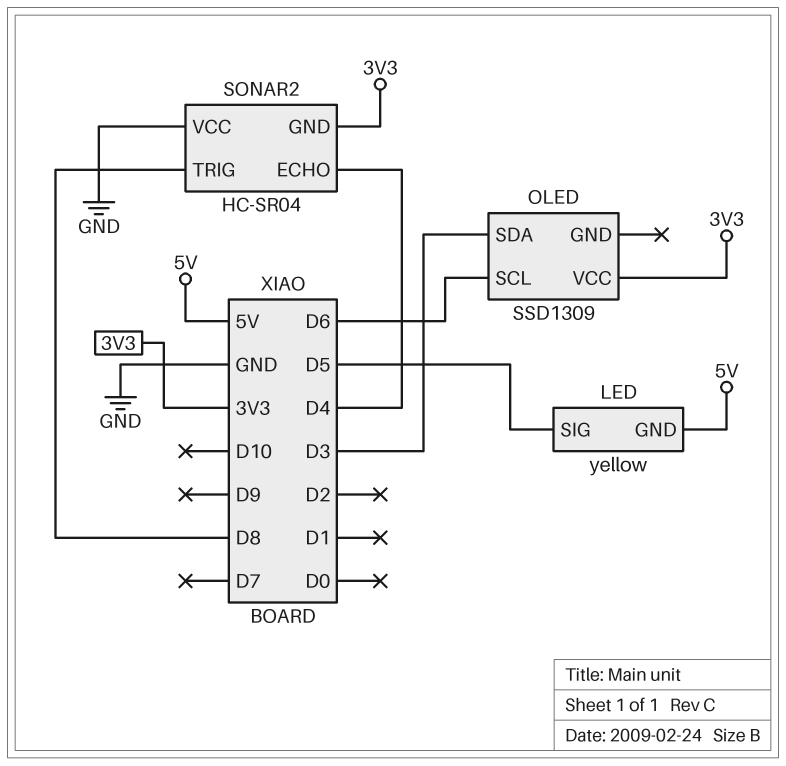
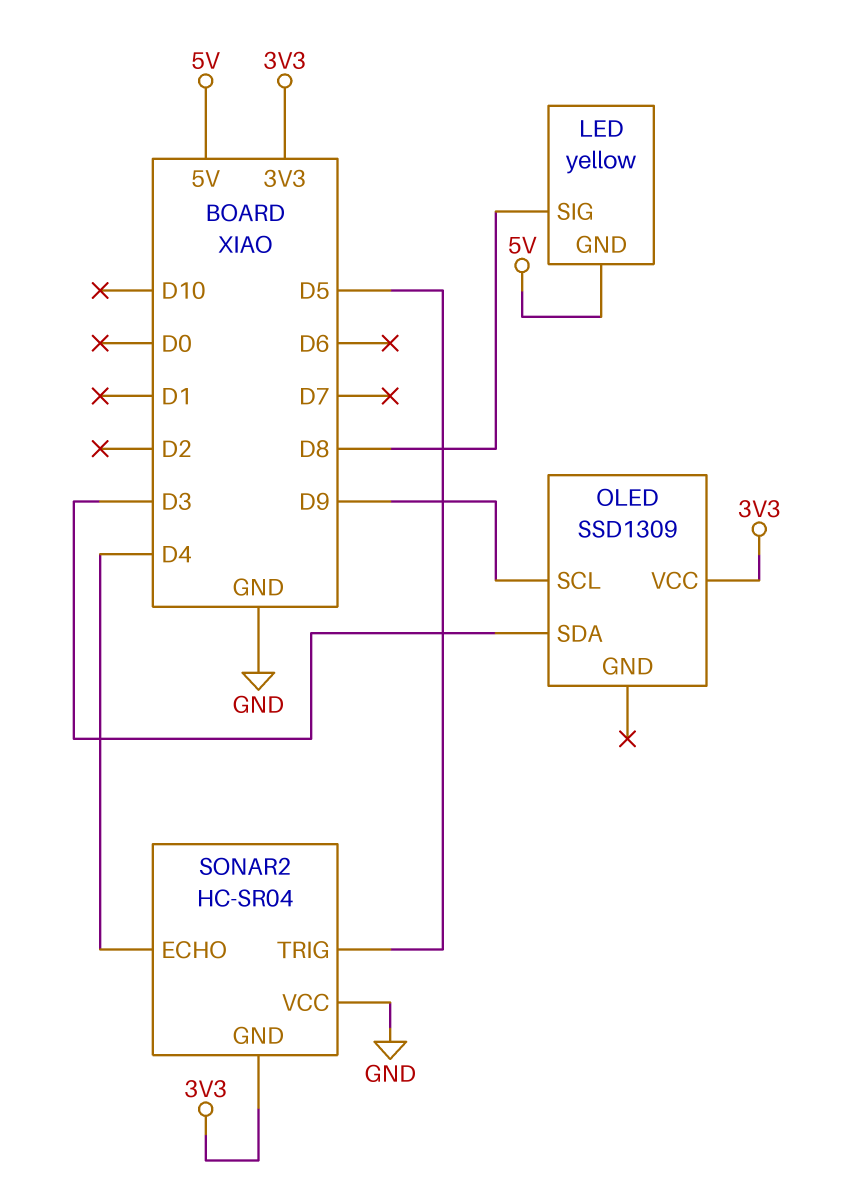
LED pin SIG: D5 -> D8
OLED pin SCL: D6 -> D9
SONAR2 pin TRIG: D8 -> D5

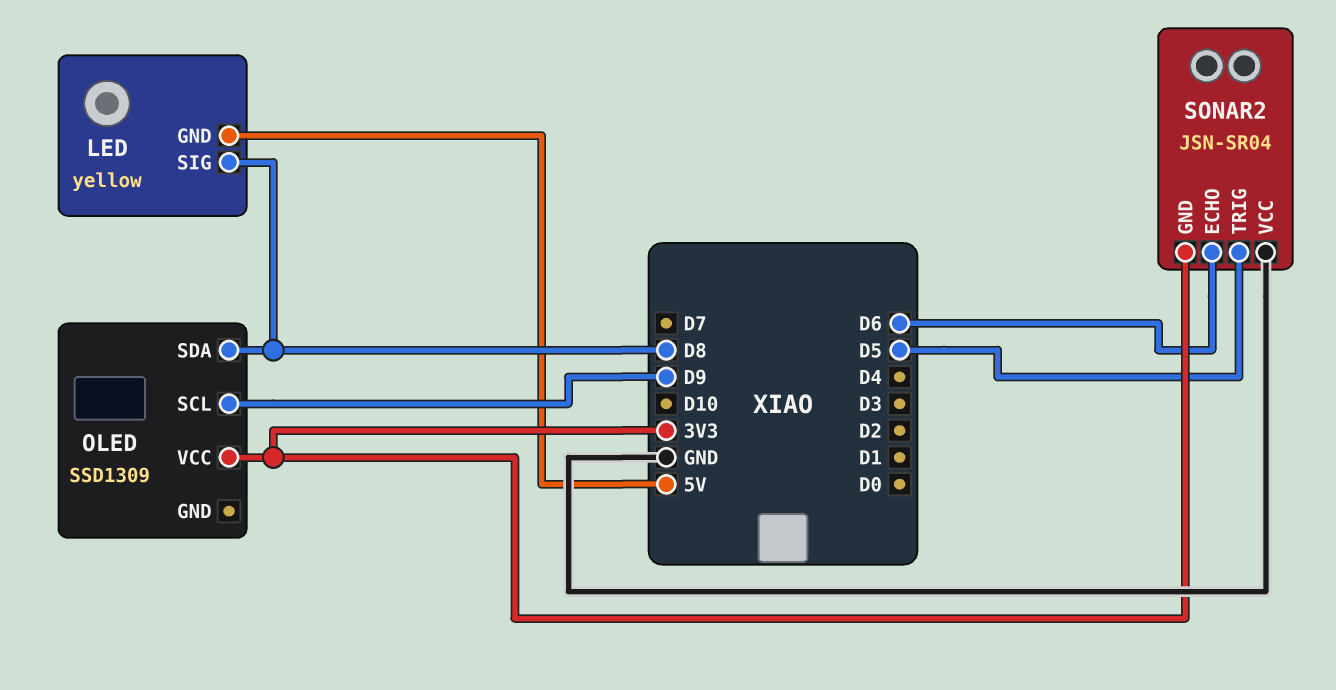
OLED pin SDA: D3 -> D8
SONAR2: HC-SR04 -> JSN-SR04
SONAR2 pin ECHO: D4 -> D6

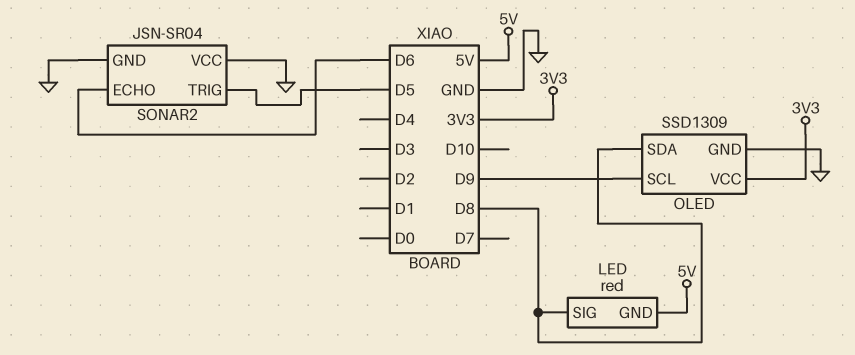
LED: yellow -> red
OLED pin GND: none -> GND
SONAR2 pin GND: 3V3 -> GND

